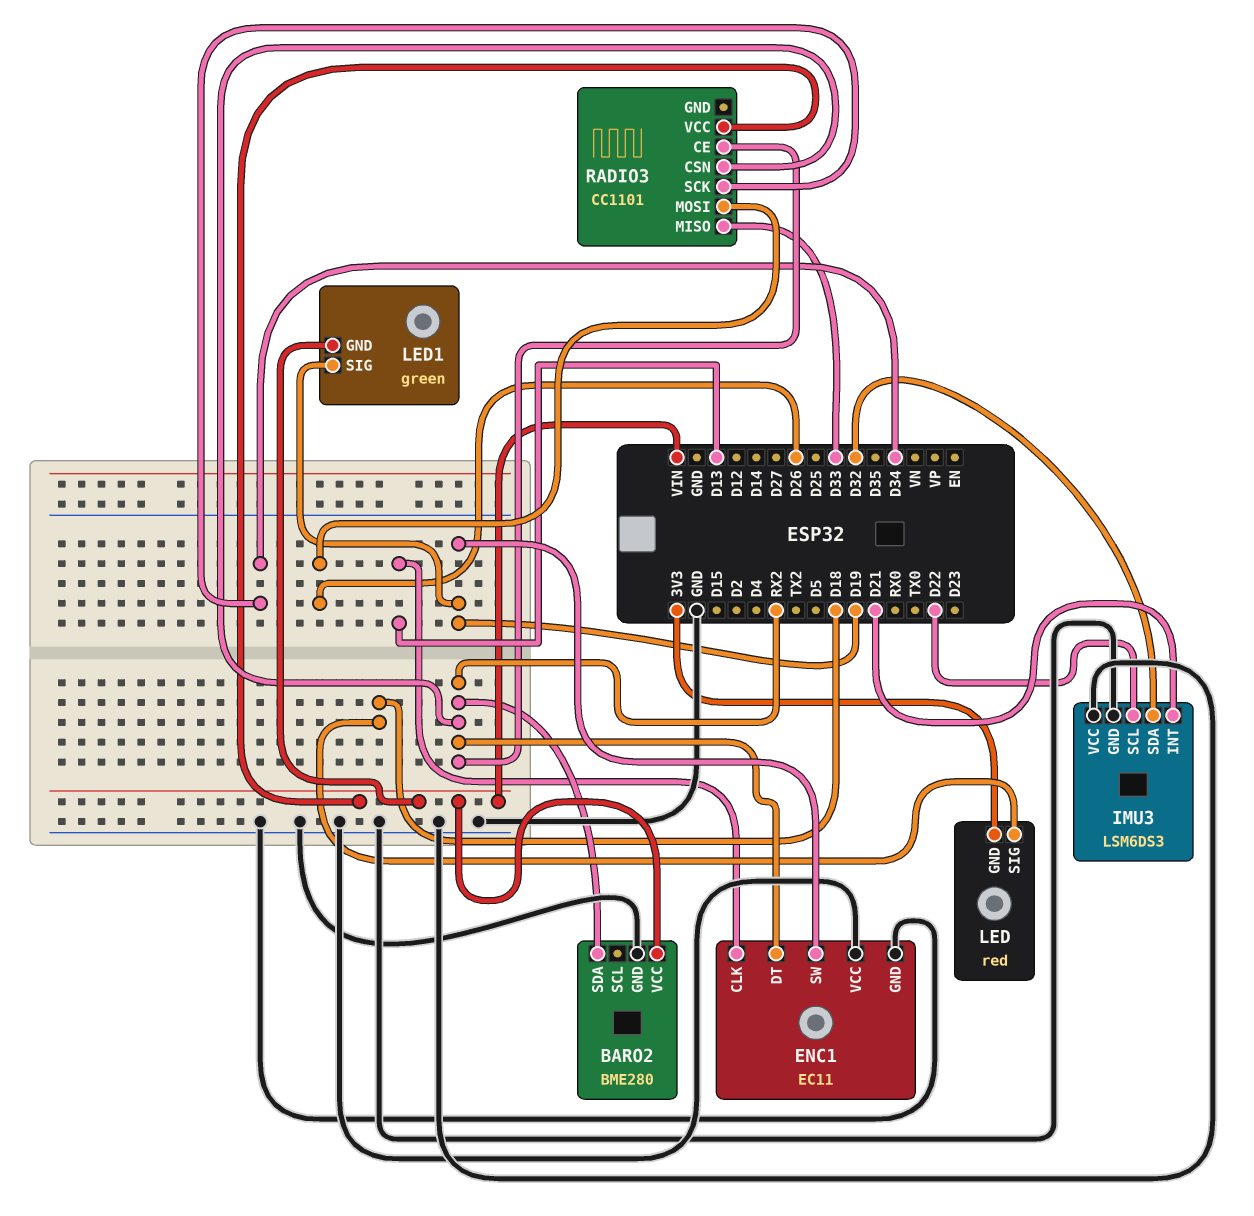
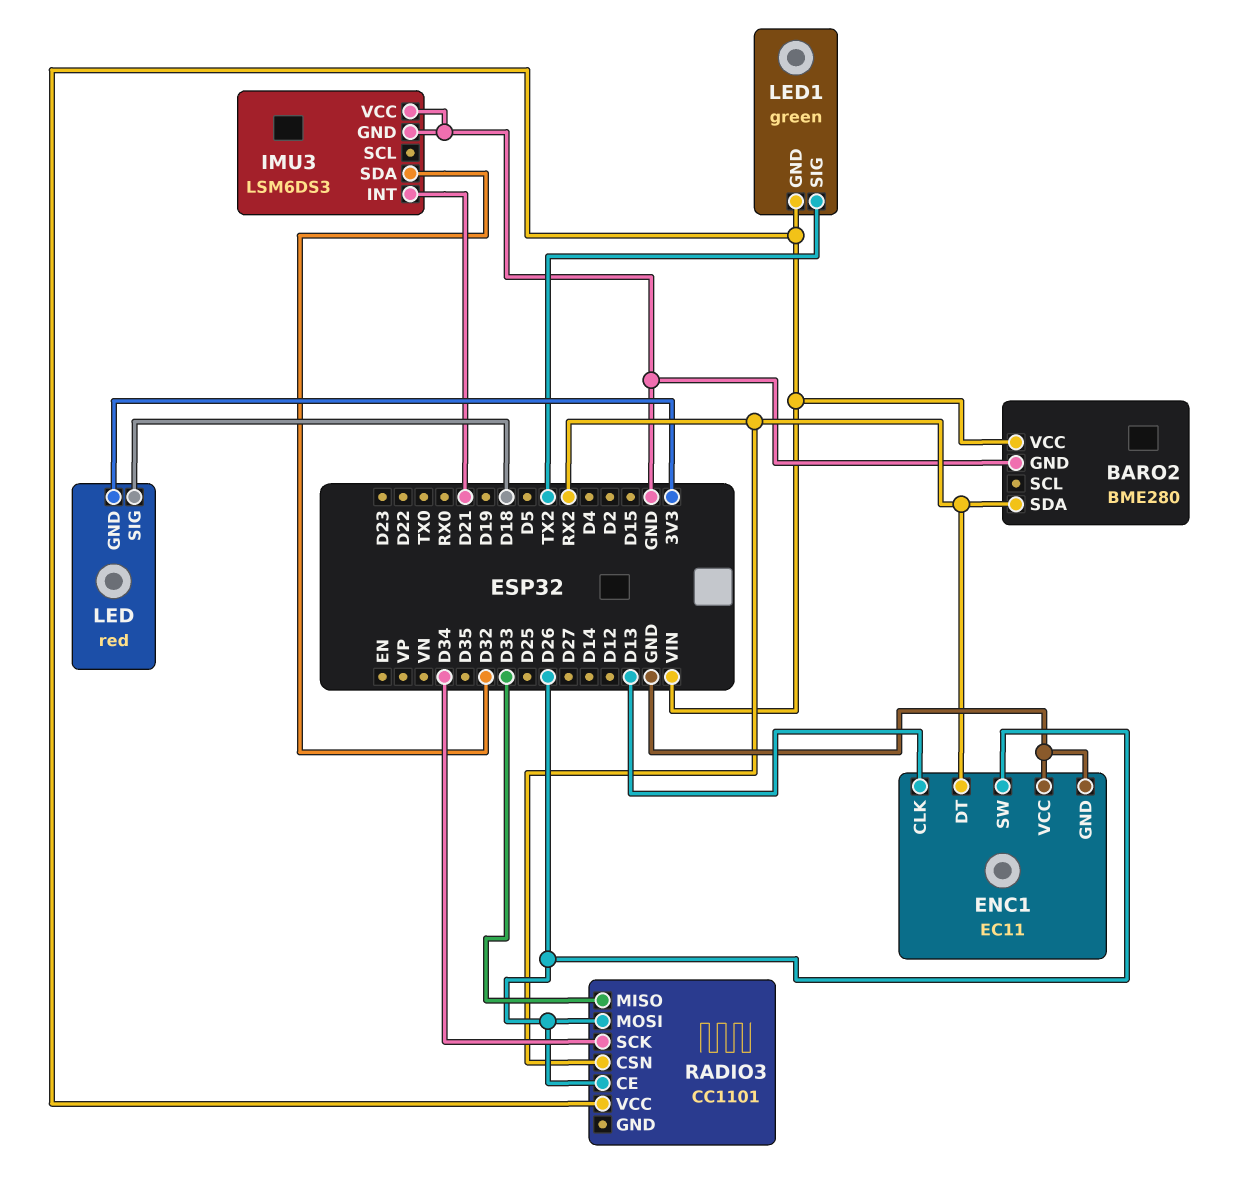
ENC1 pin SW: D19 -> D26
IMU3 pin SCL: D22 -> none
LED1 pin SIG: D19 -> TX2
RADIO3 pin CE: RX2 -> D26

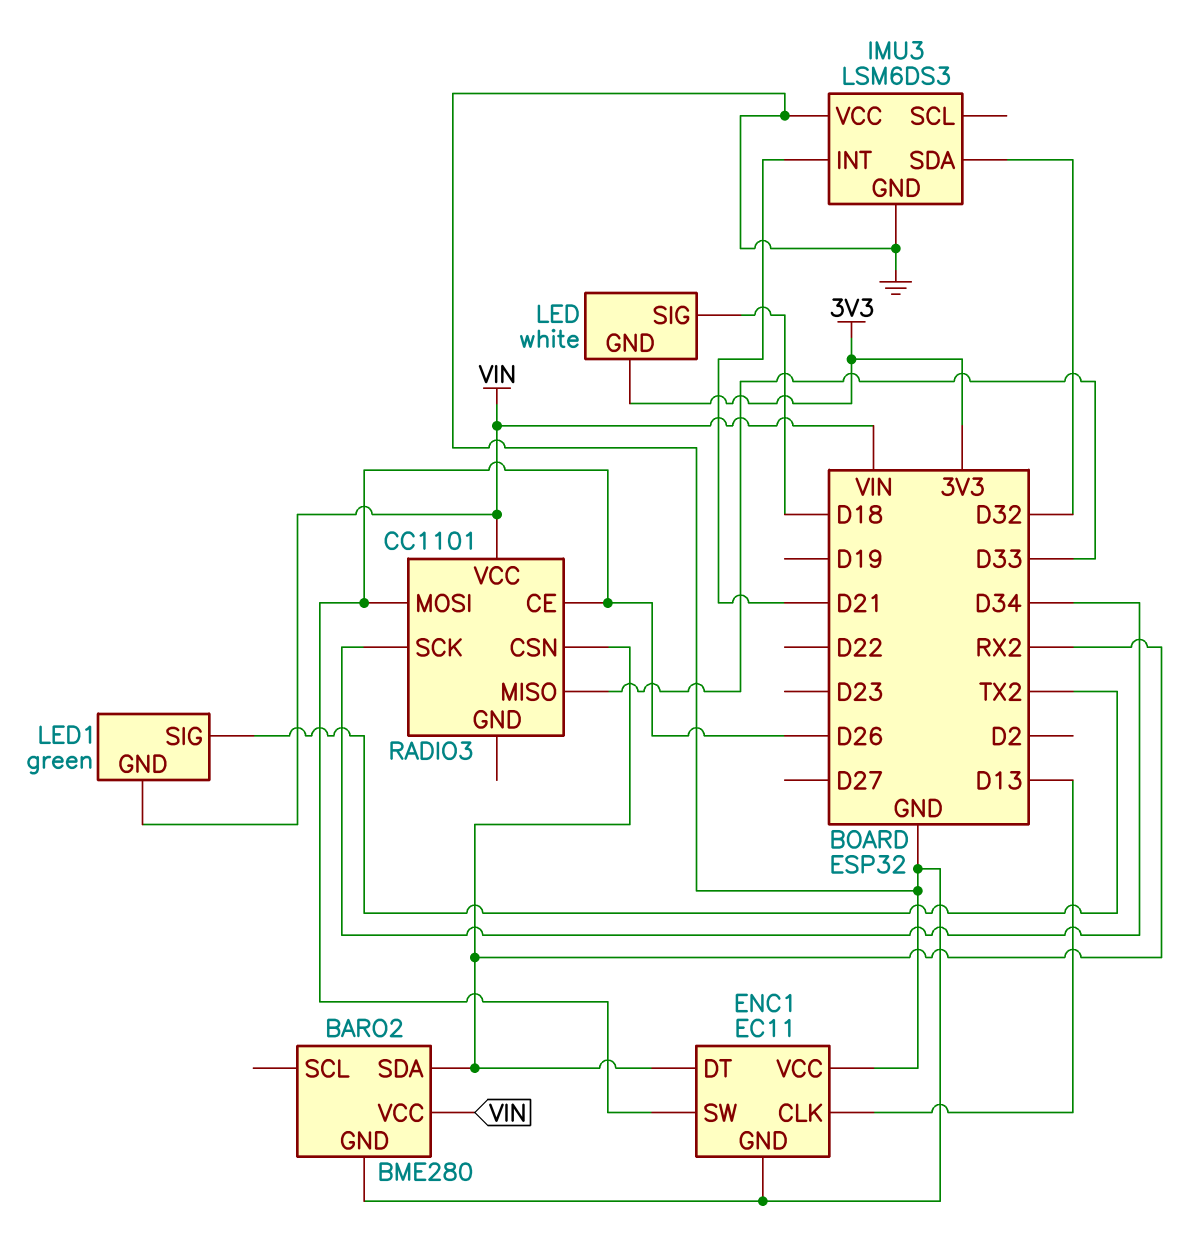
LED: red -> white

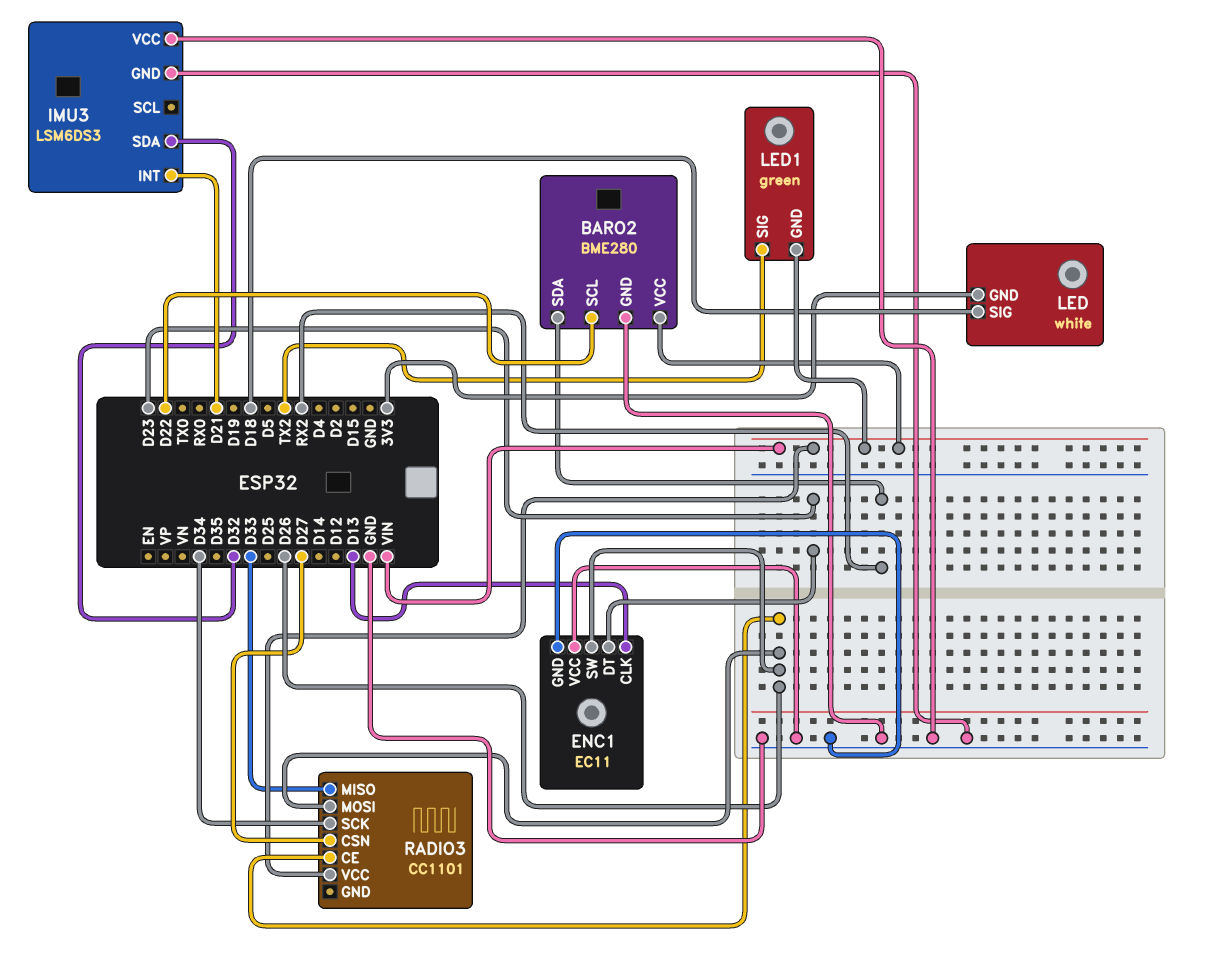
BARO2 pin SCL: none -> D22
ENC1 pin DT: RX2 -> D23
RADIO3 pin CSN: RX2 -> D27

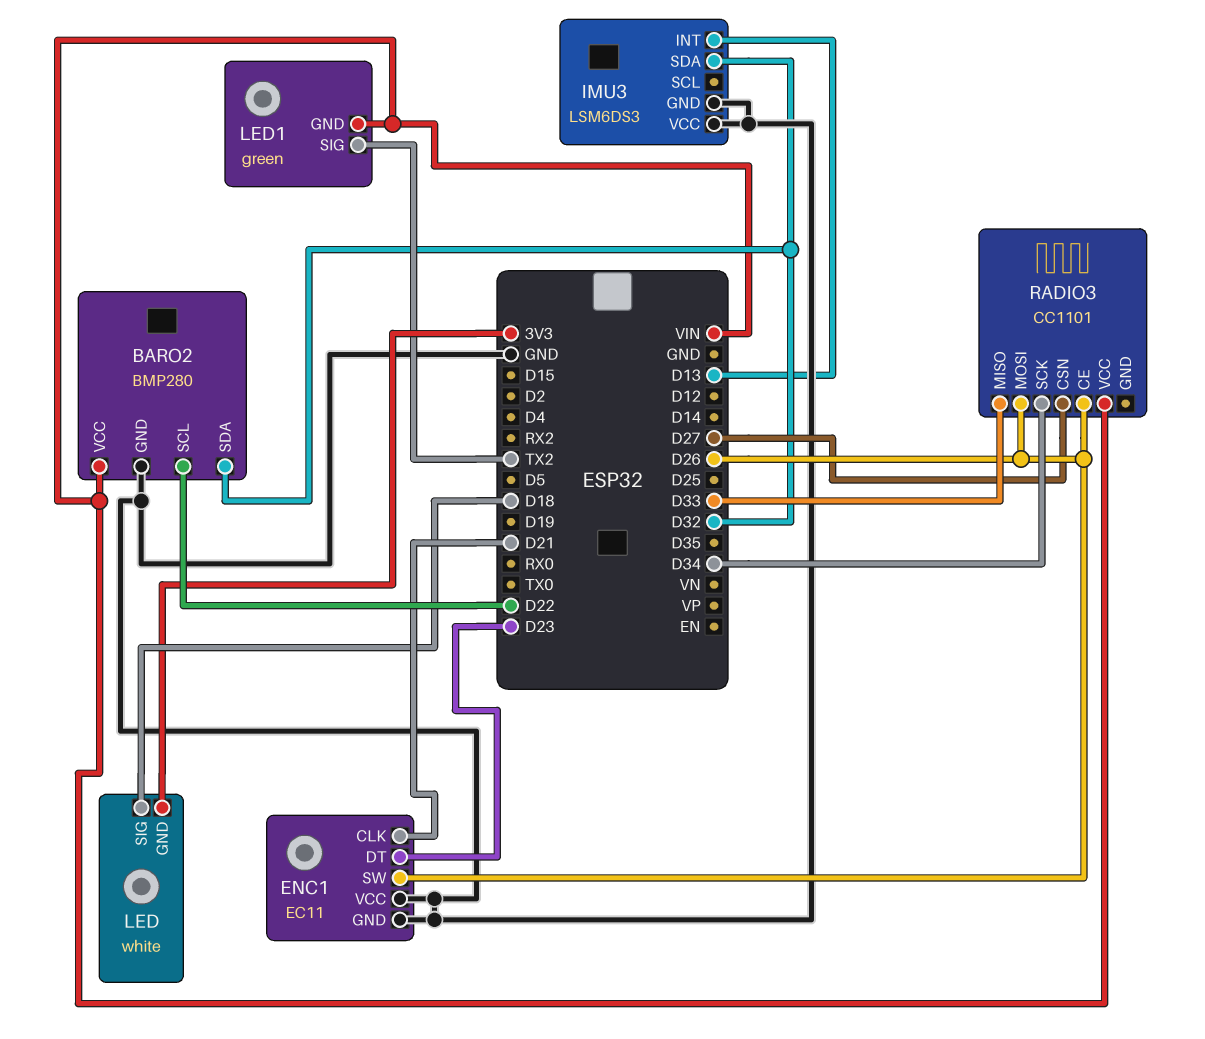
BARO2: BME280 -> BMP280
BARO2 pin SDA: RX2 -> D32
ENC1 pin CLK: D13 -> D21
IMU3 pin INT: D21 -> D13

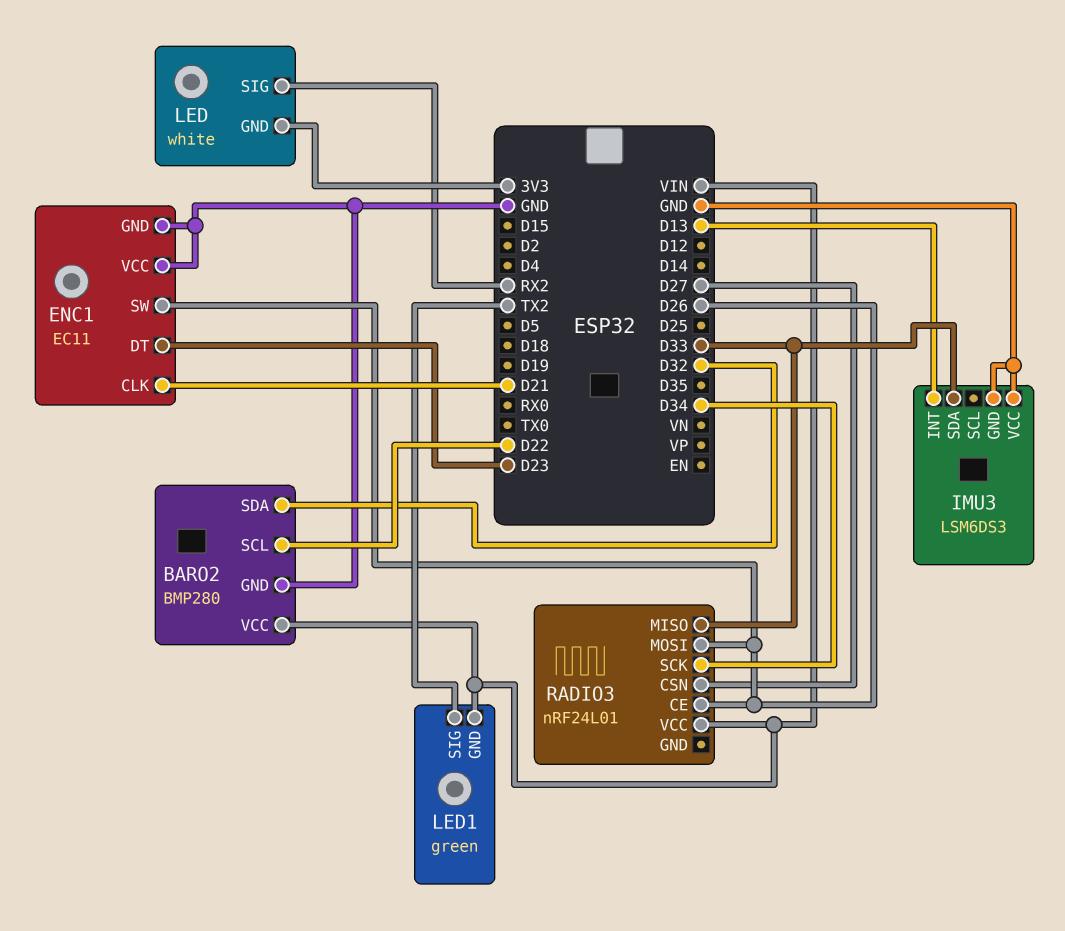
IMU3 pin SDA: D32 -> D33
LED pin SIG: D18 -> RX2
RADIO3: CC1101 -> nRF24L01

